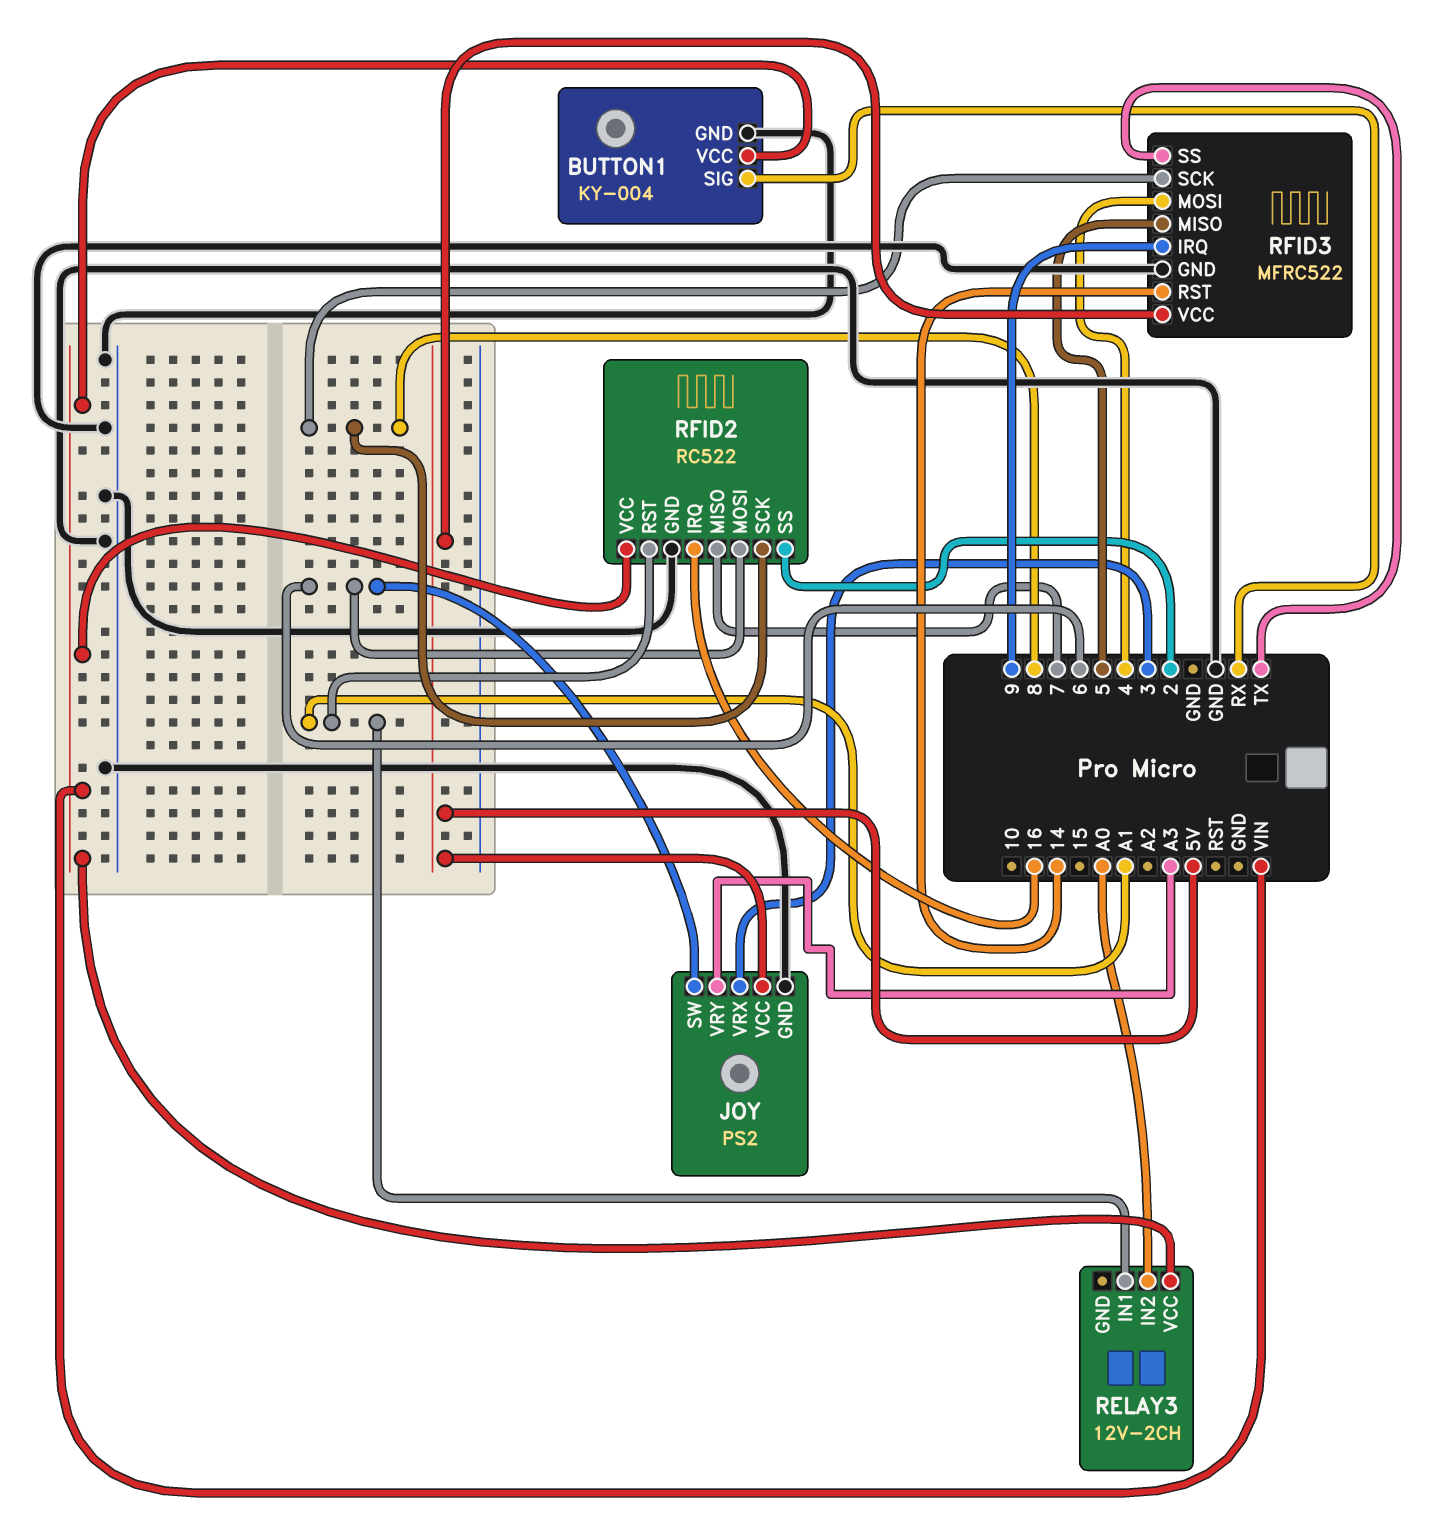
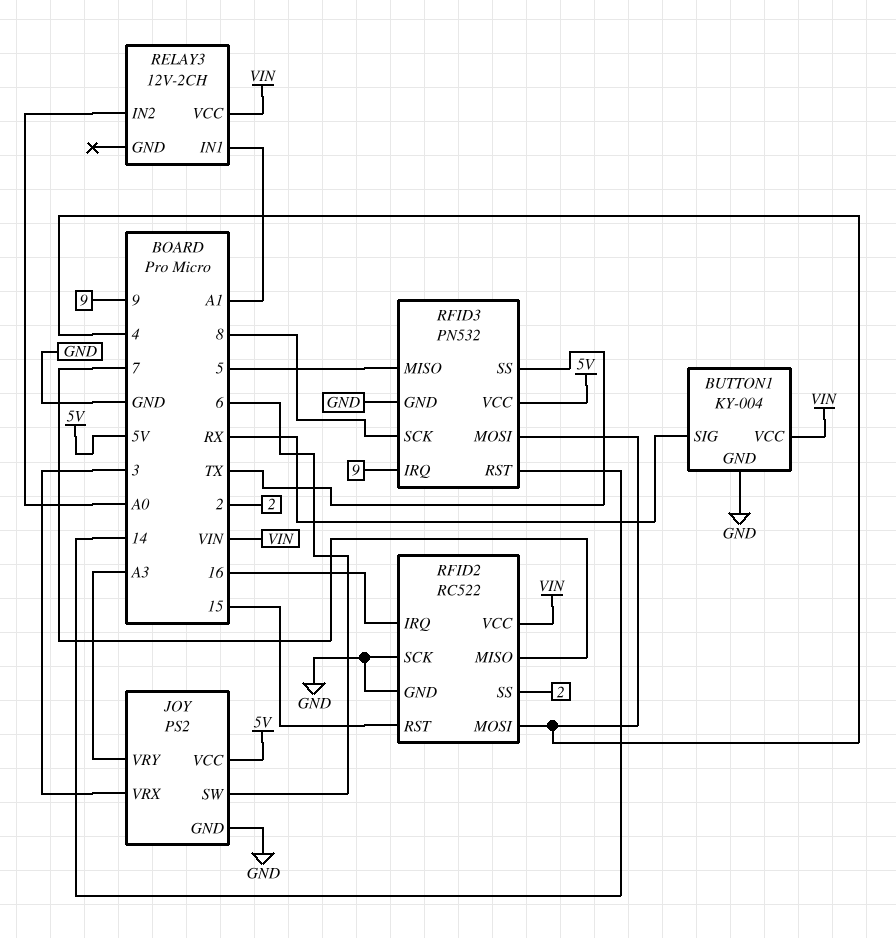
RFID2 pin MOSI: 6 -> 4
RFID2 pin RST: A1 -> 15
RFID2 pin SCK: 8 -> GND
RFID3: MFRC522 -> PN532

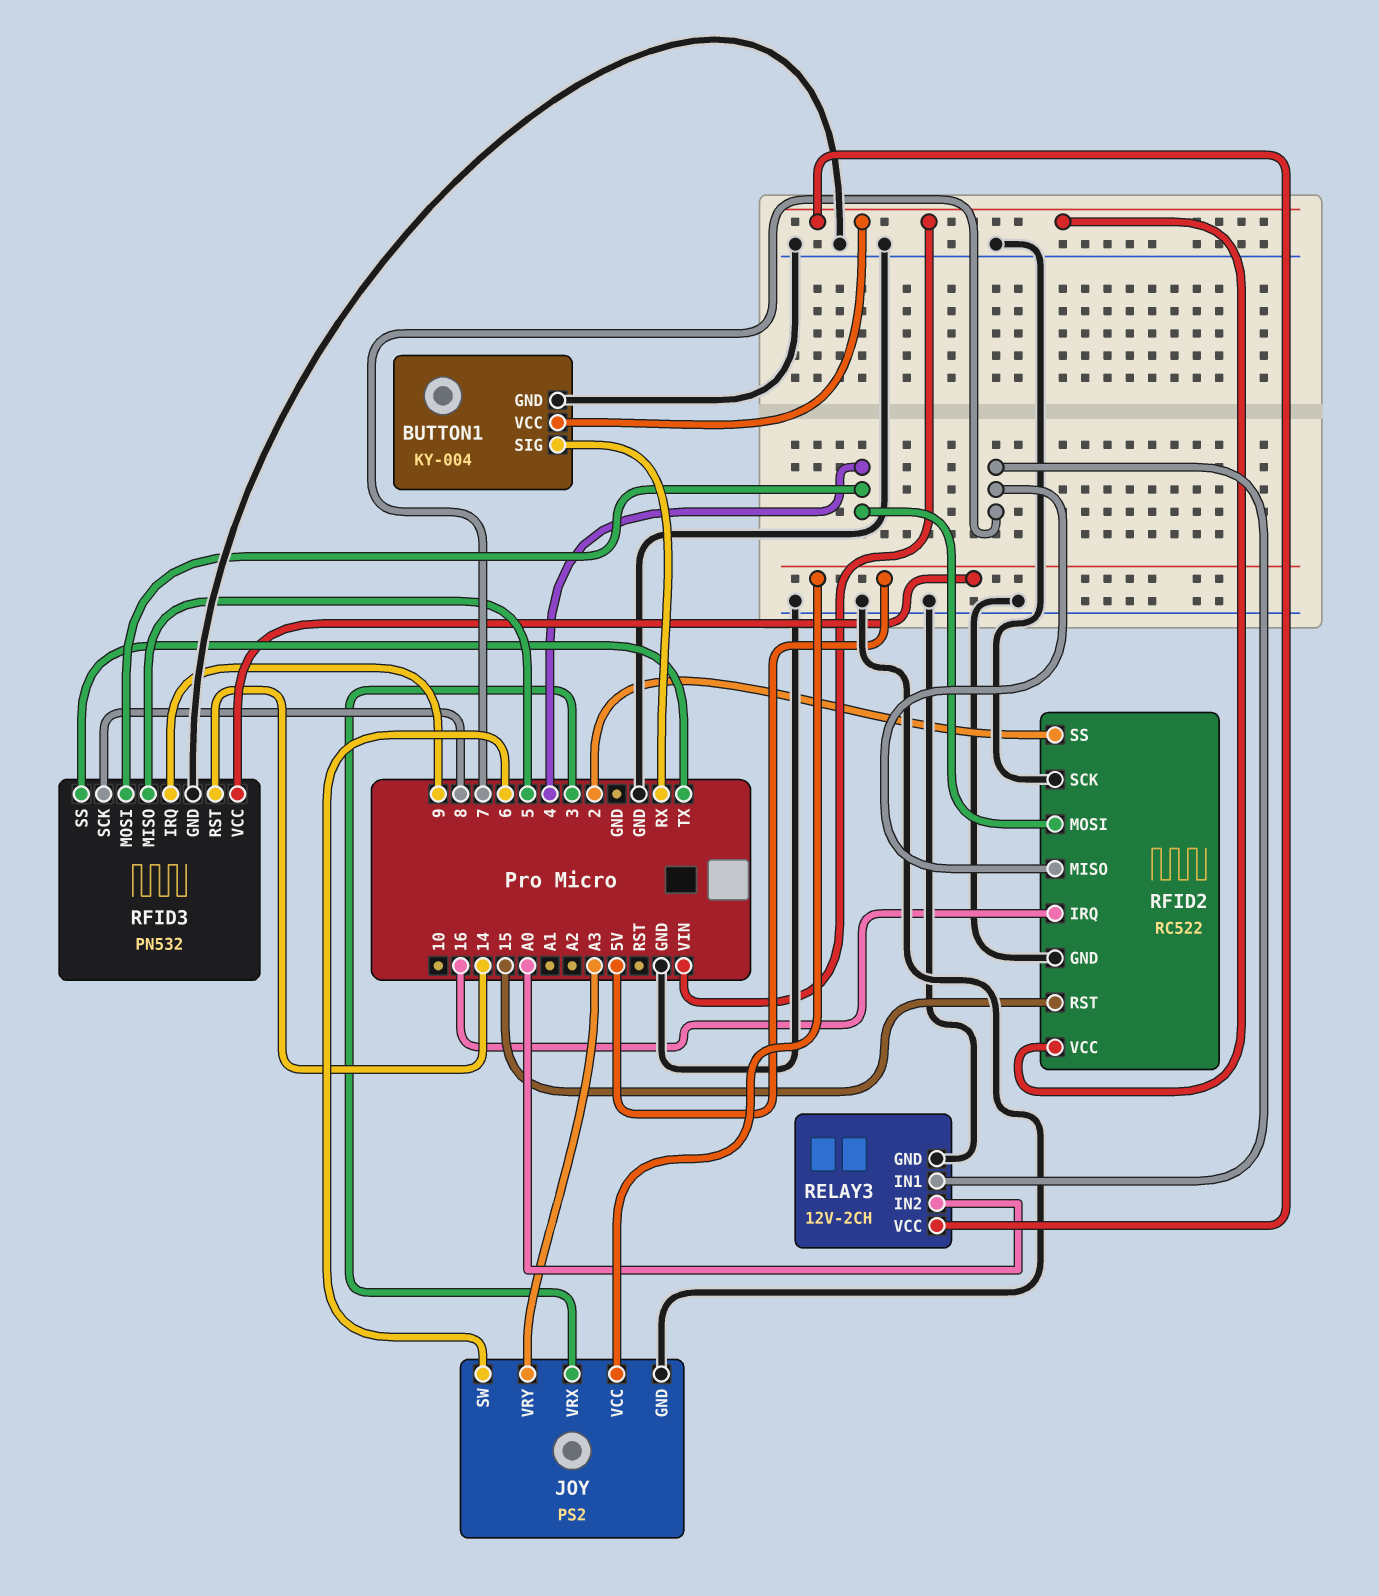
RELAY3 pin GND: none -> GND
RELAY3 pin IN1: A1 -> 7

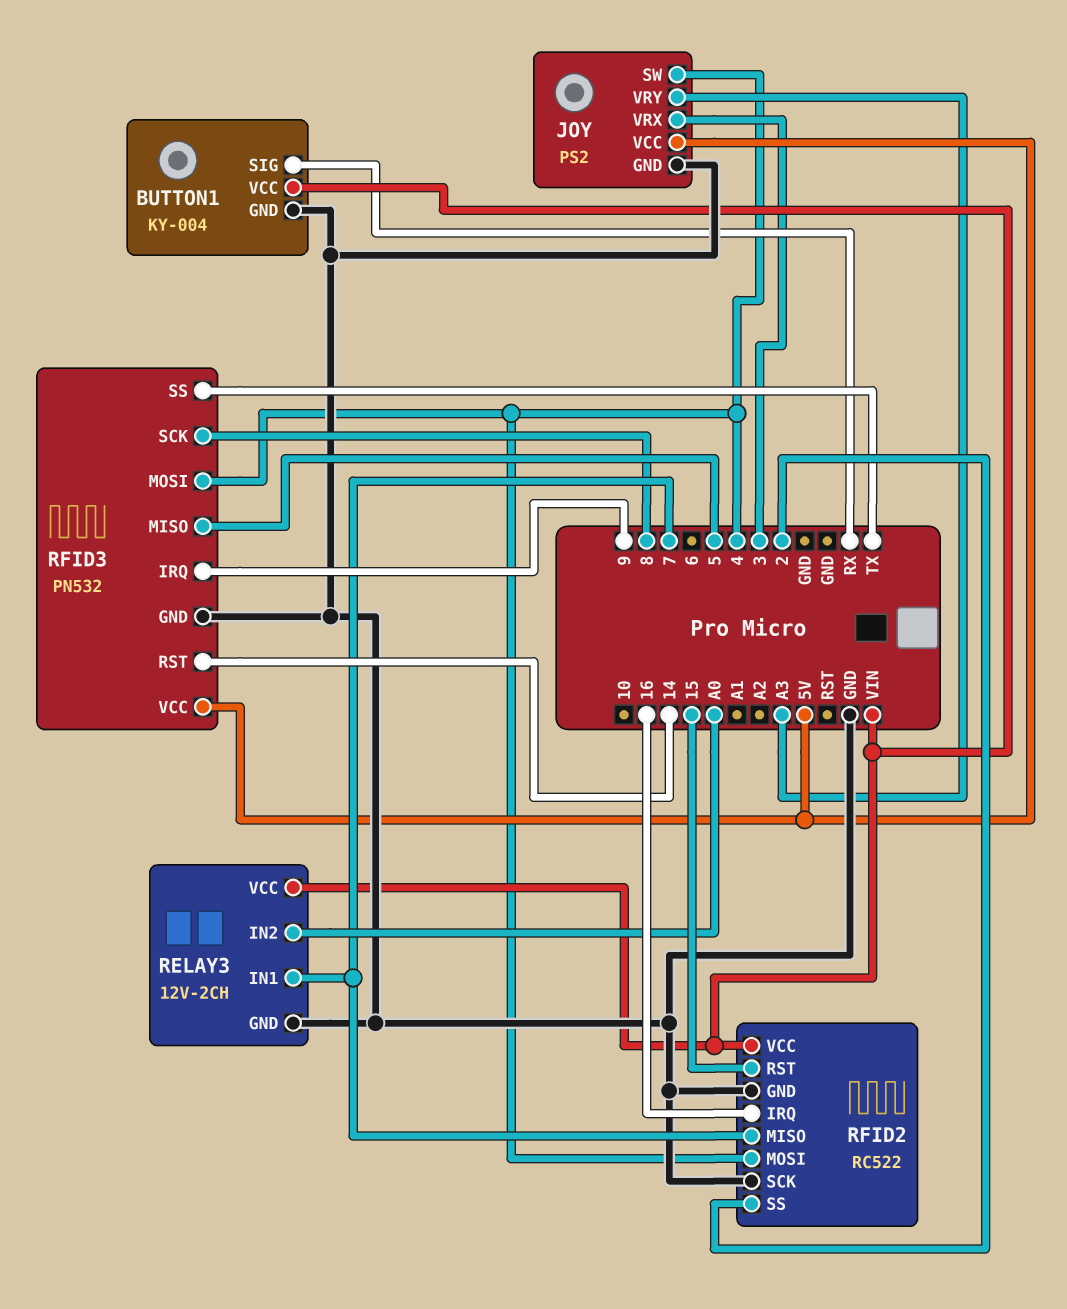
JOY pin SW: 6 -> 4

